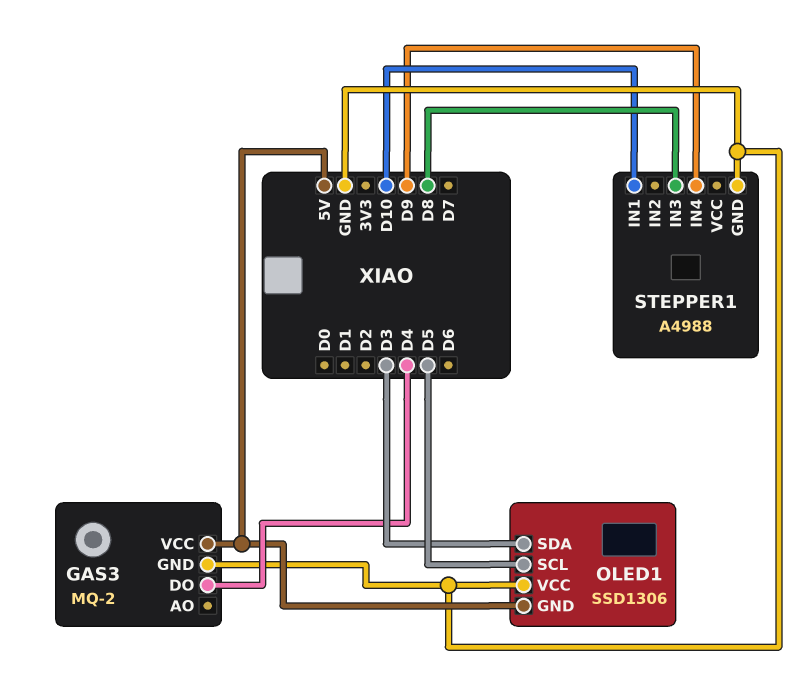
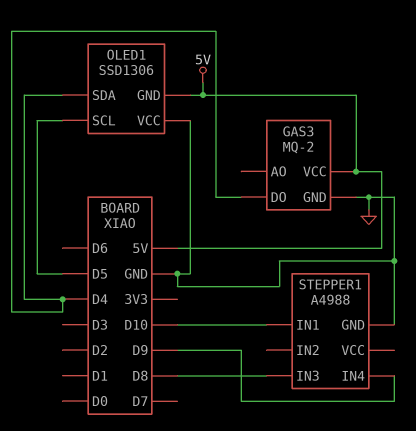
OLED1 pin SDA: D3 -> D4

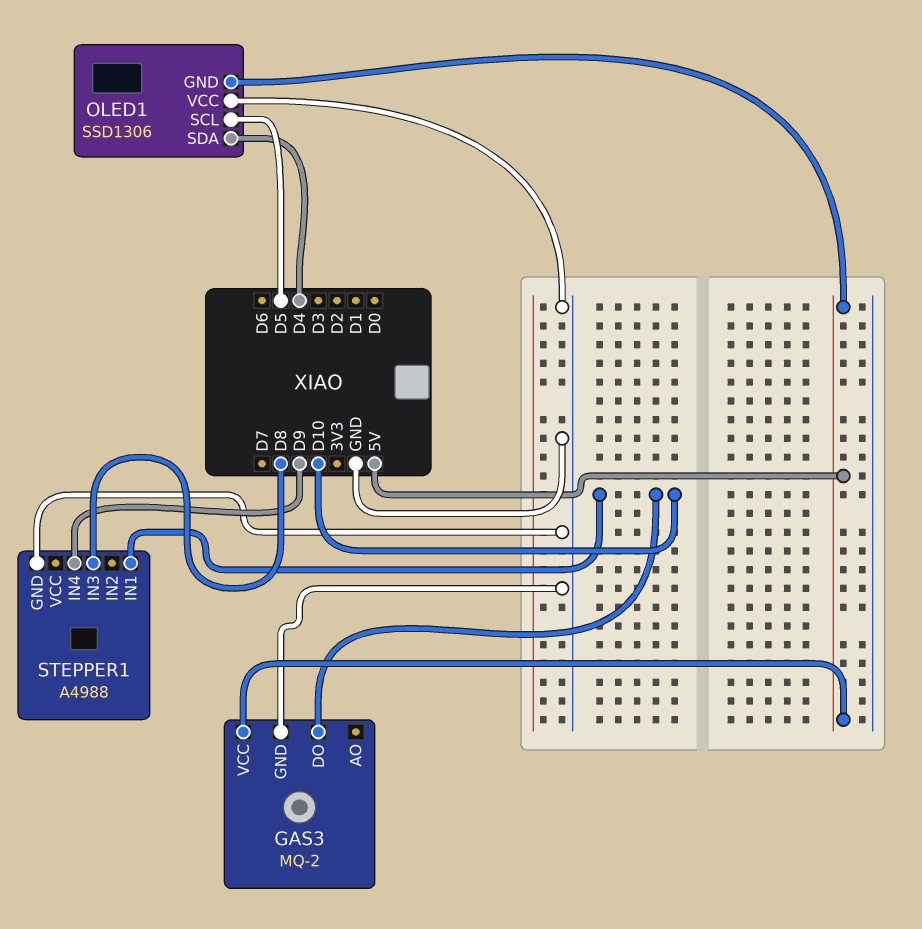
GAS3 pin DO: D4 -> D10

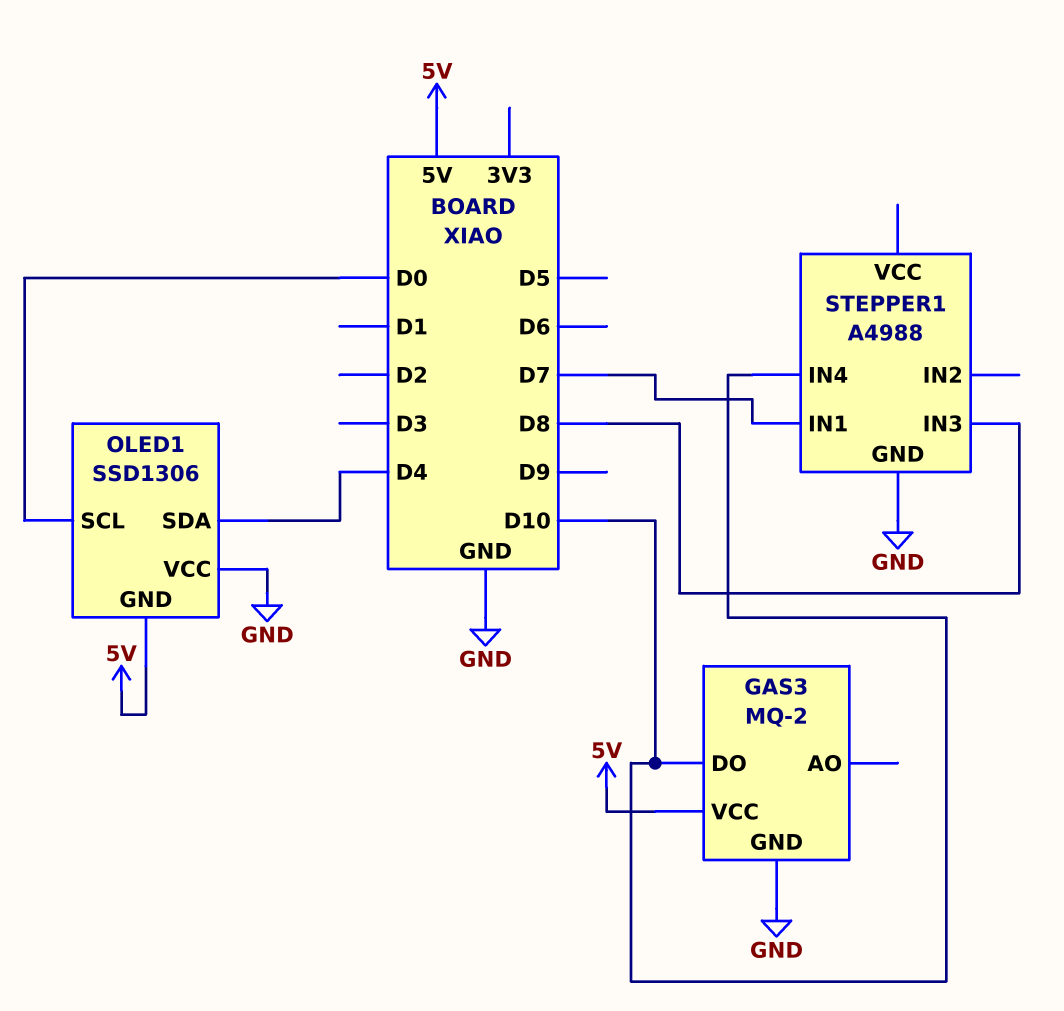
OLED1 pin SCL: D5 -> D0
STEPPER1 pin IN1: D10 -> D7
STEPPER1 pin IN4: D9 -> D10

